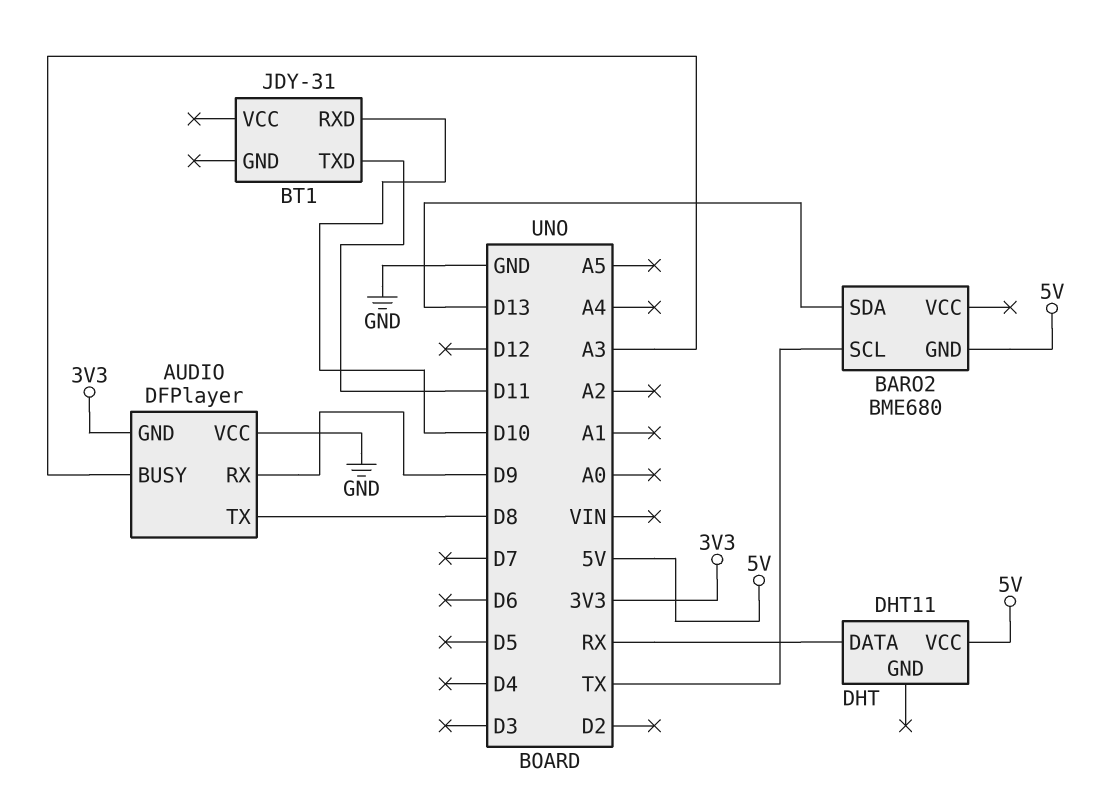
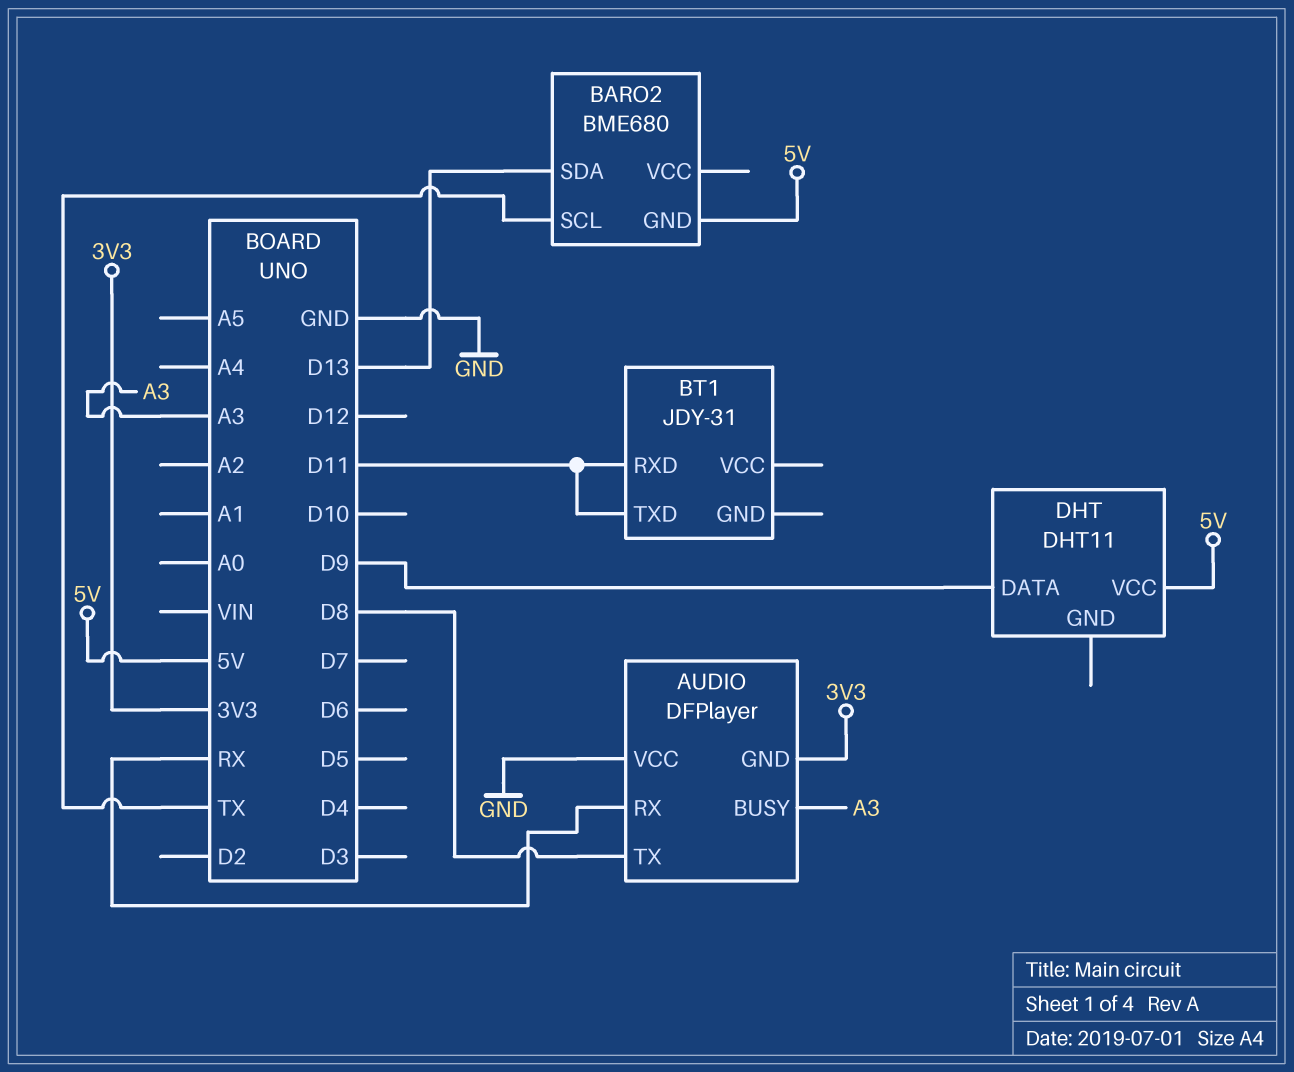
AUDIO pin RX: D9 -> RX
BT1 pin RXD: D10 -> D11
DHT pin DATA: RX -> D9

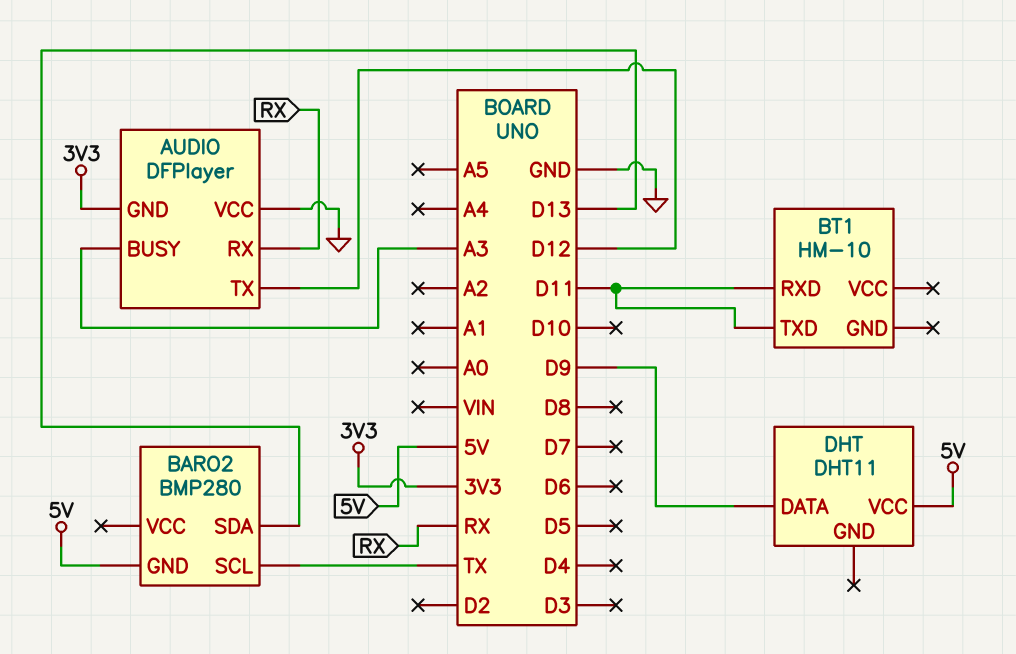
AUDIO pin TX: D8 -> D12
BARO2: BME680 -> BMP280
BT1: JDY-31 -> HM-10

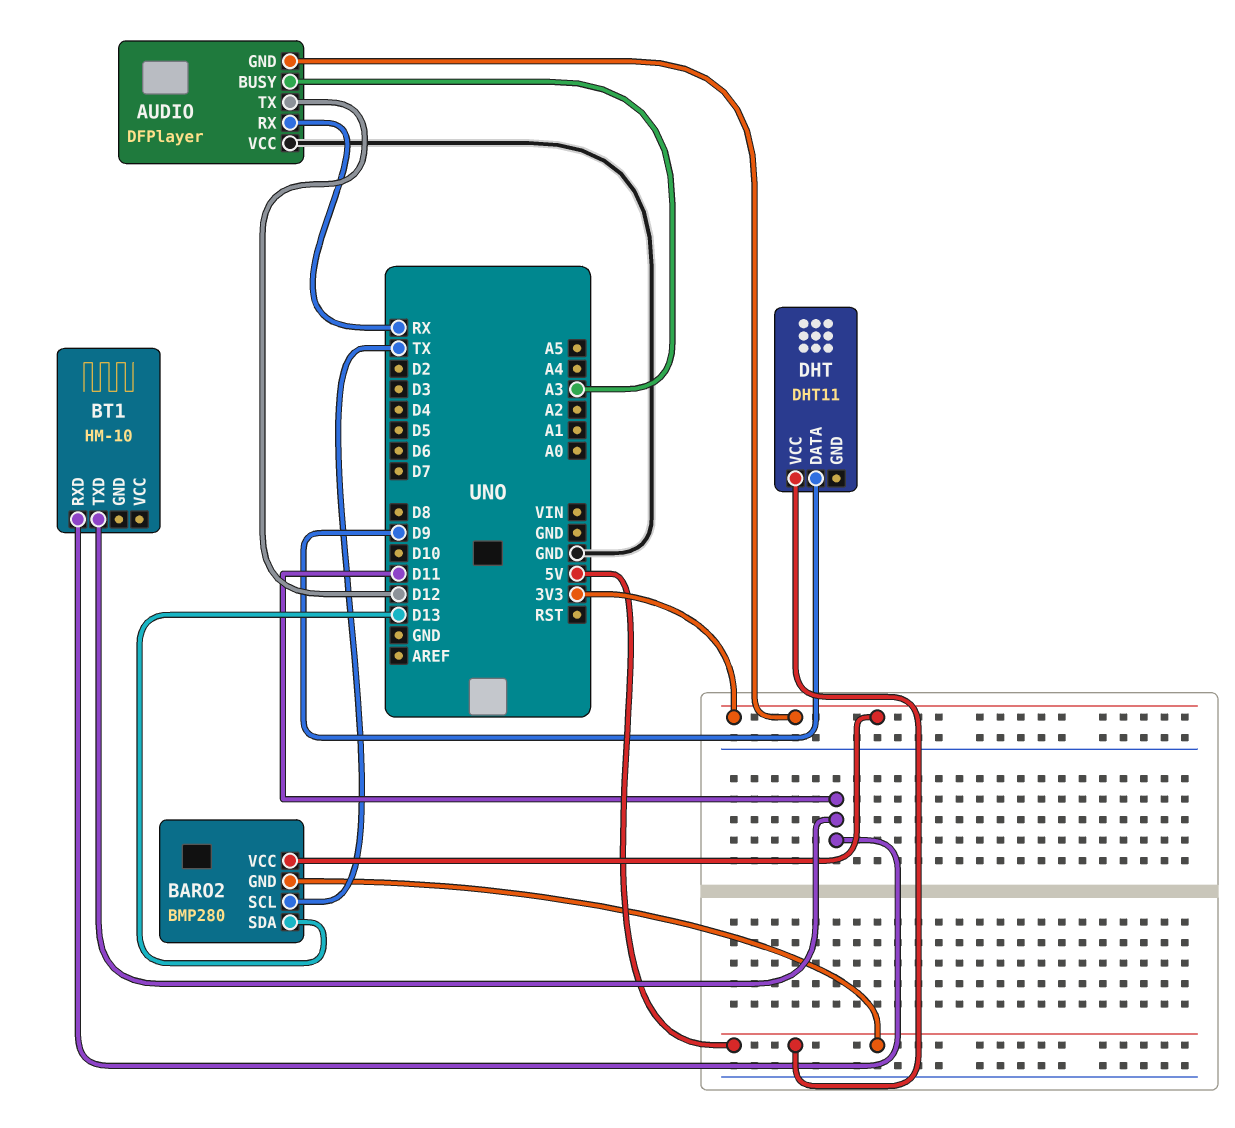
BARO2 pin VCC: none -> 3V3

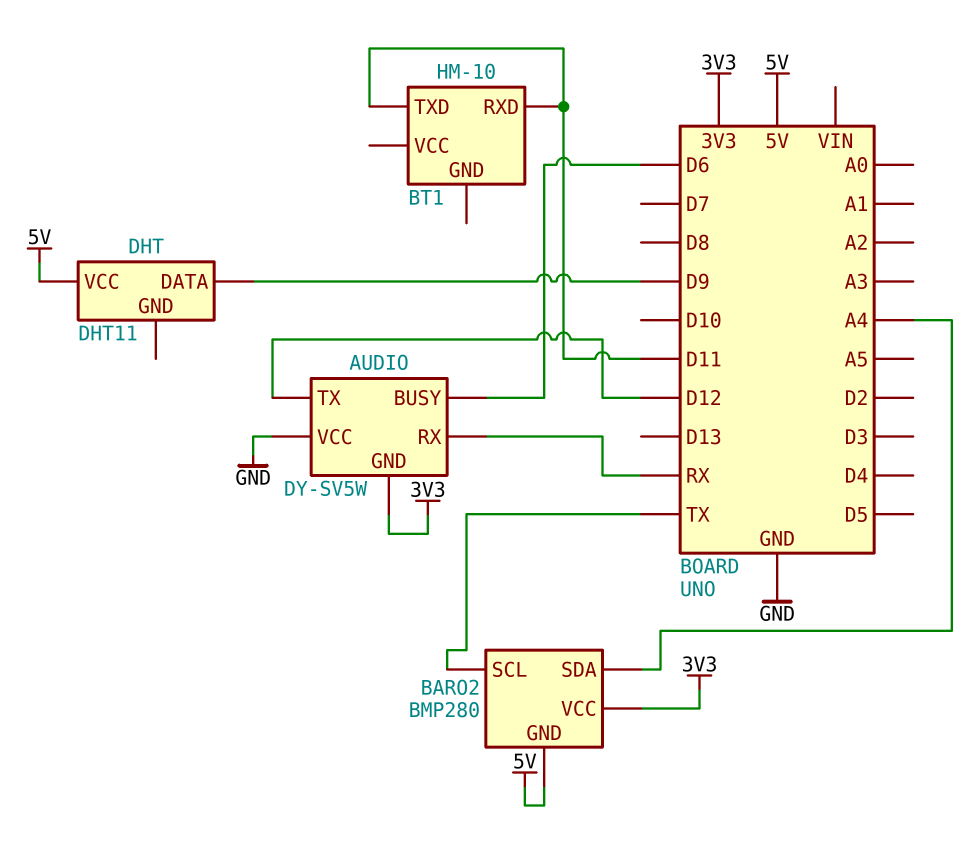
AUDIO: DFPlayer -> DY-SV5W
AUDIO pin BUSY: A3 -> D6
BARO2 pin SDA: D13 -> A4

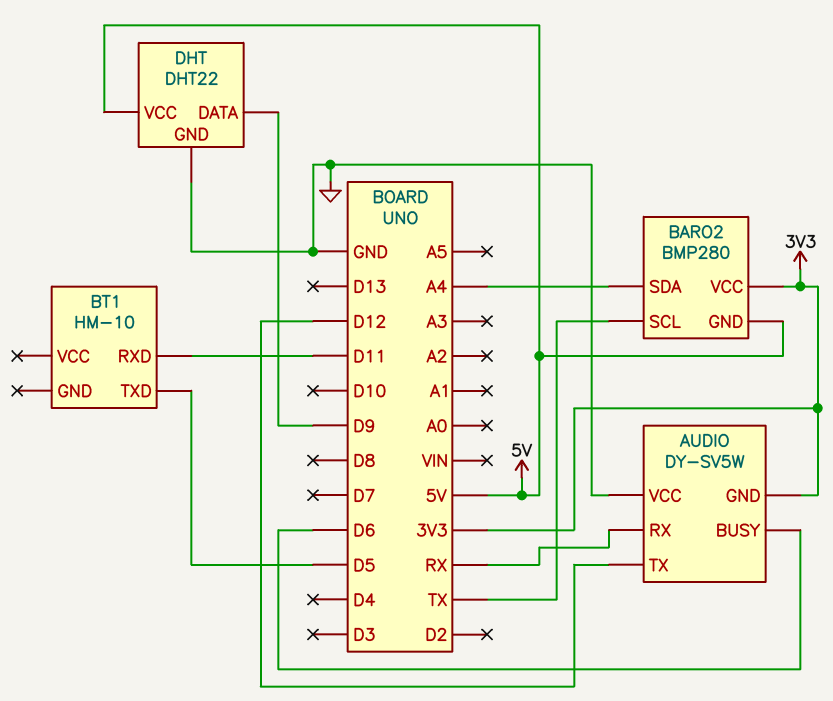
BT1 pin TXD: D11 -> D5
DHT: DHT11 -> DHT22
DHT pin GND: none -> GND

